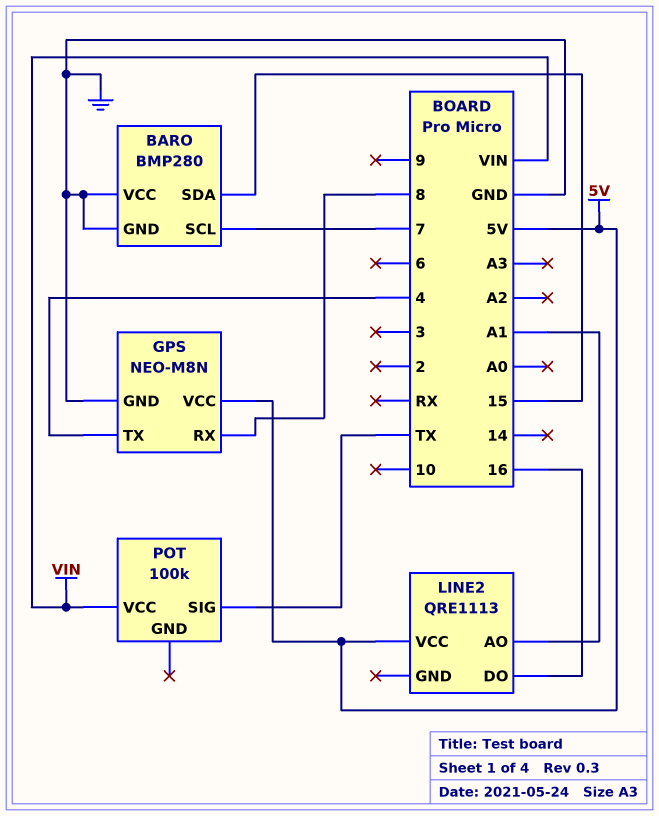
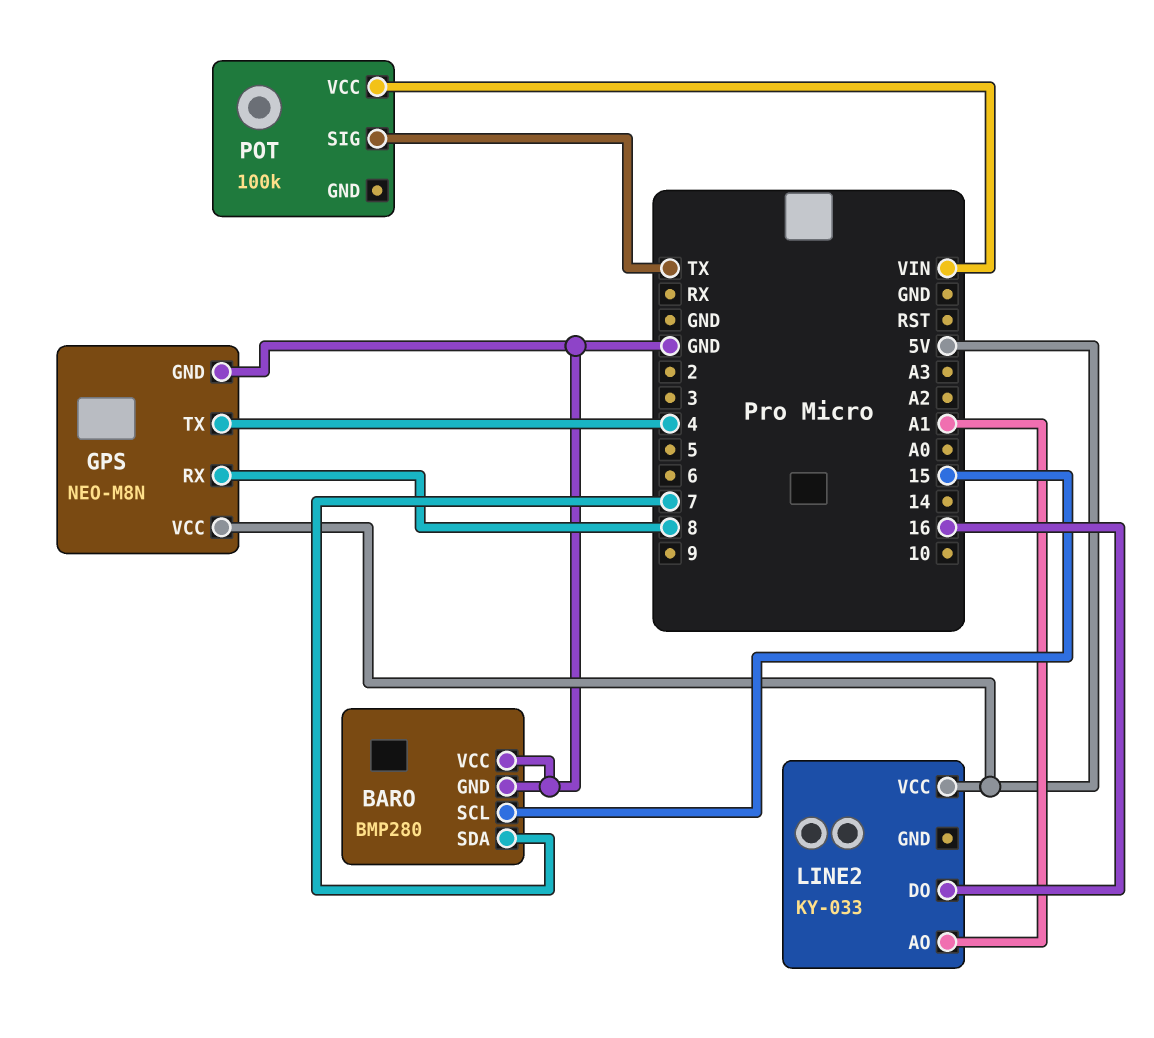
BARO pin SCL: 7 -> 15
BARO pin SDA: 15 -> 7
LINE2: QRE1113 -> KY-033

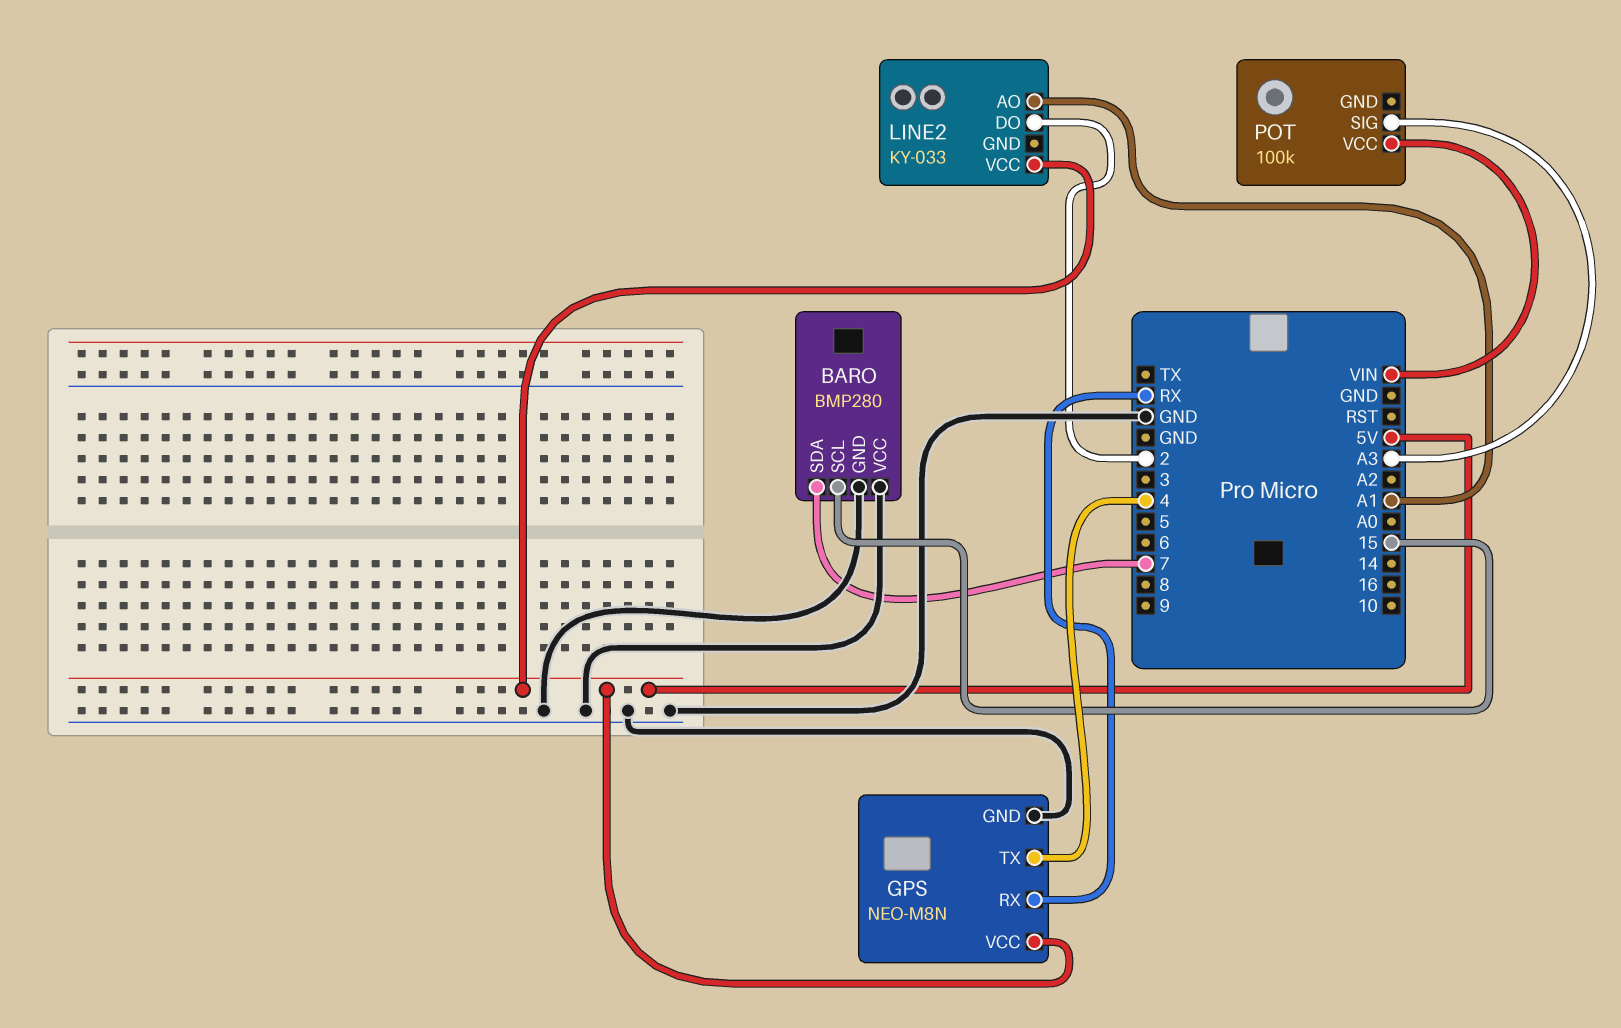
GPS pin RX: 8 -> RX
LINE2 pin DO: 16 -> 2
POT pin SIG: TX -> A3

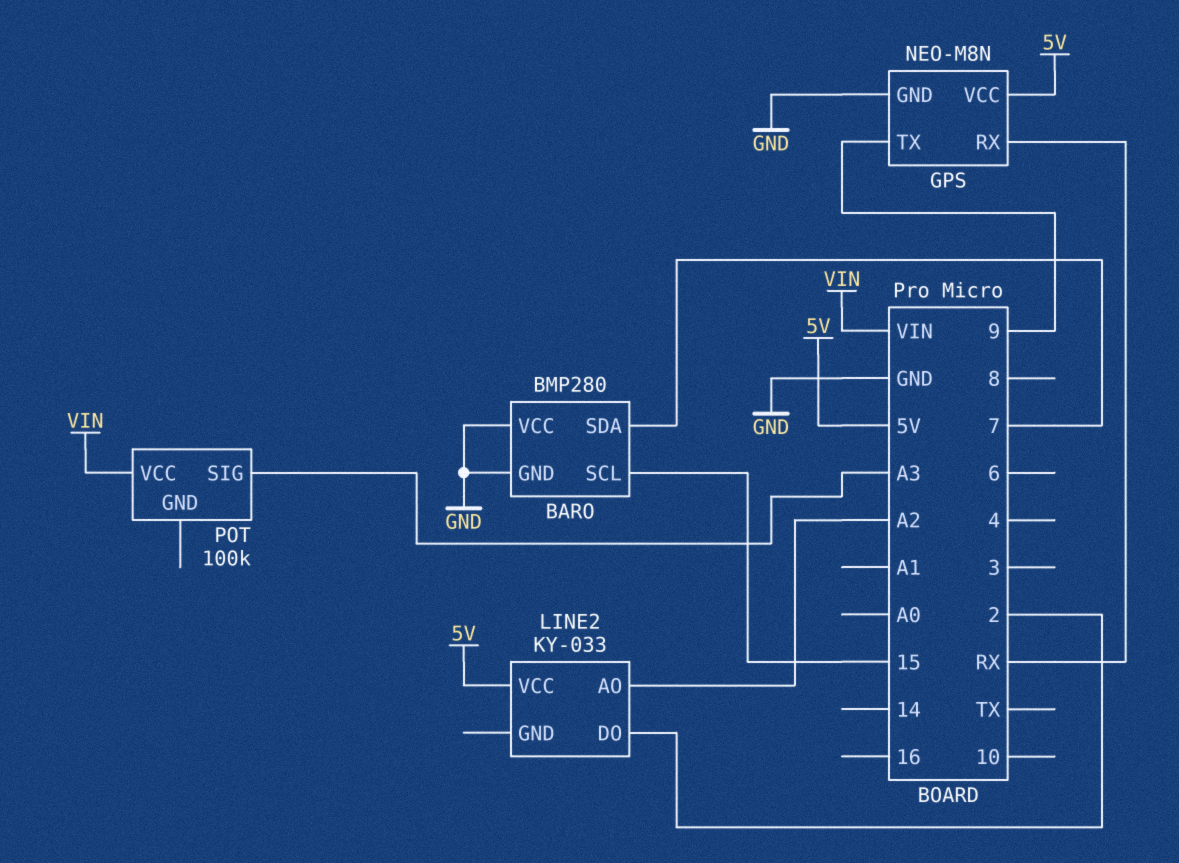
GPS pin TX: 4 -> 9
LINE2 pin AO: A1 -> A2

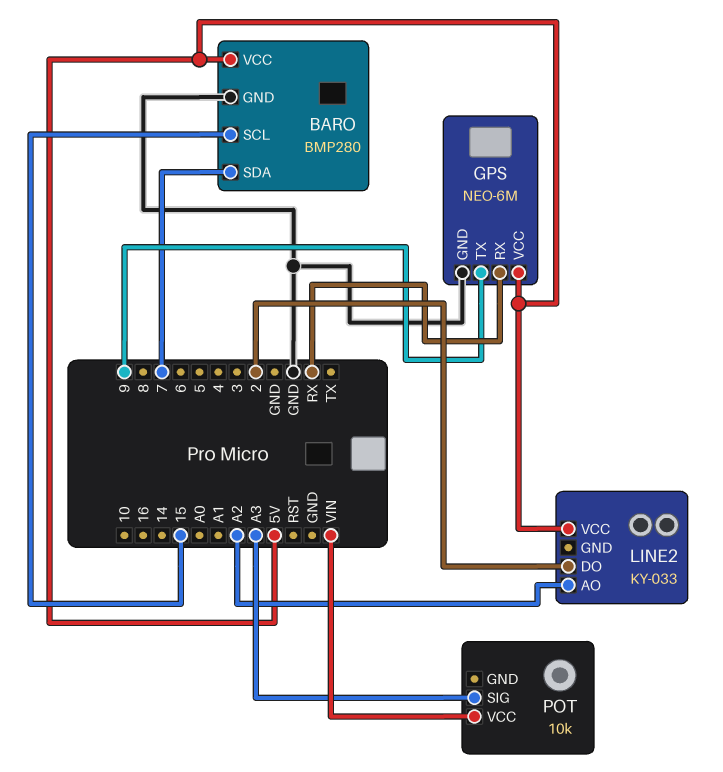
BARO pin VCC: GND -> 5V
GPS: NEO-M8N -> NEO-6M
POT: 100k -> 10k

